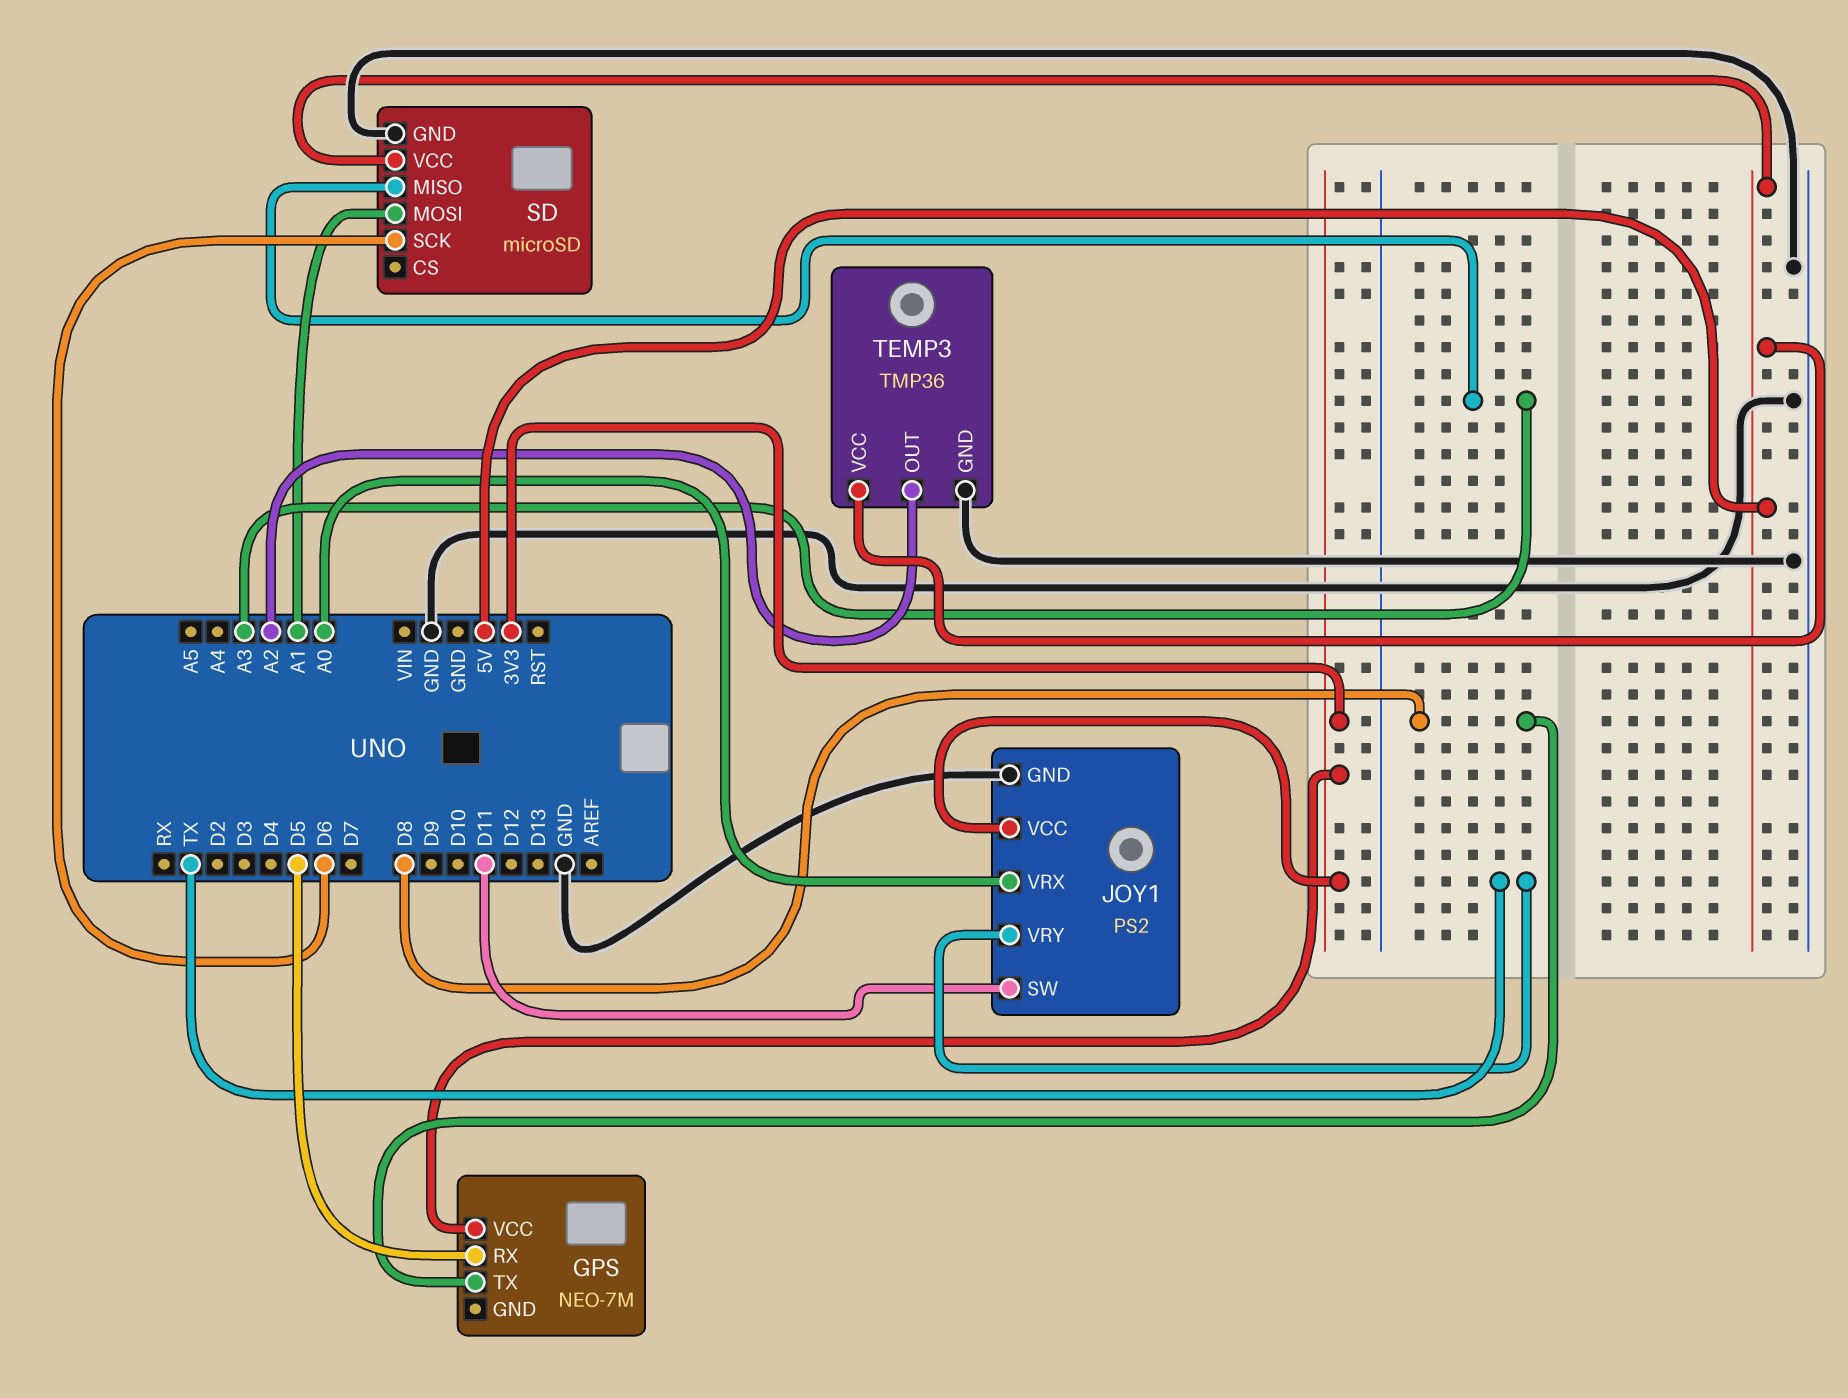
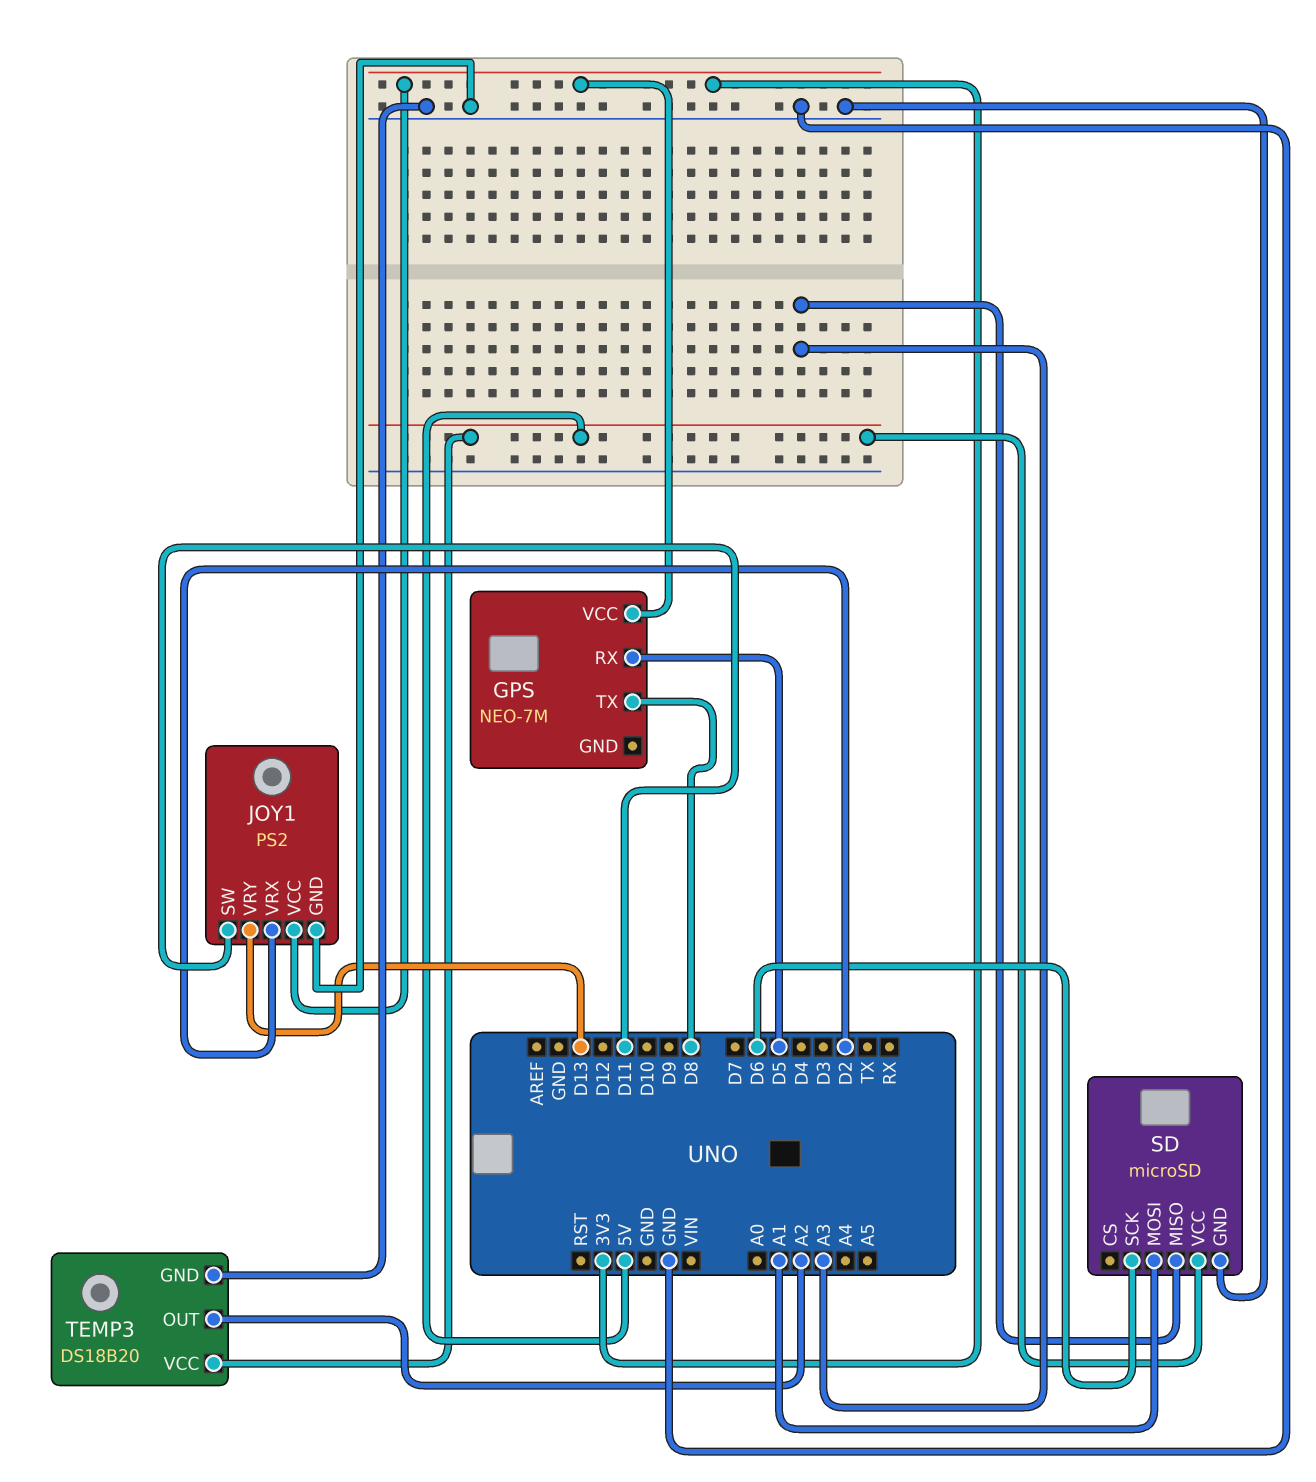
JOY1 pin VRX: A0 -> D2
JOY1 pin VRY: TX -> D13
TEMP3: TMP36 -> DS18B20

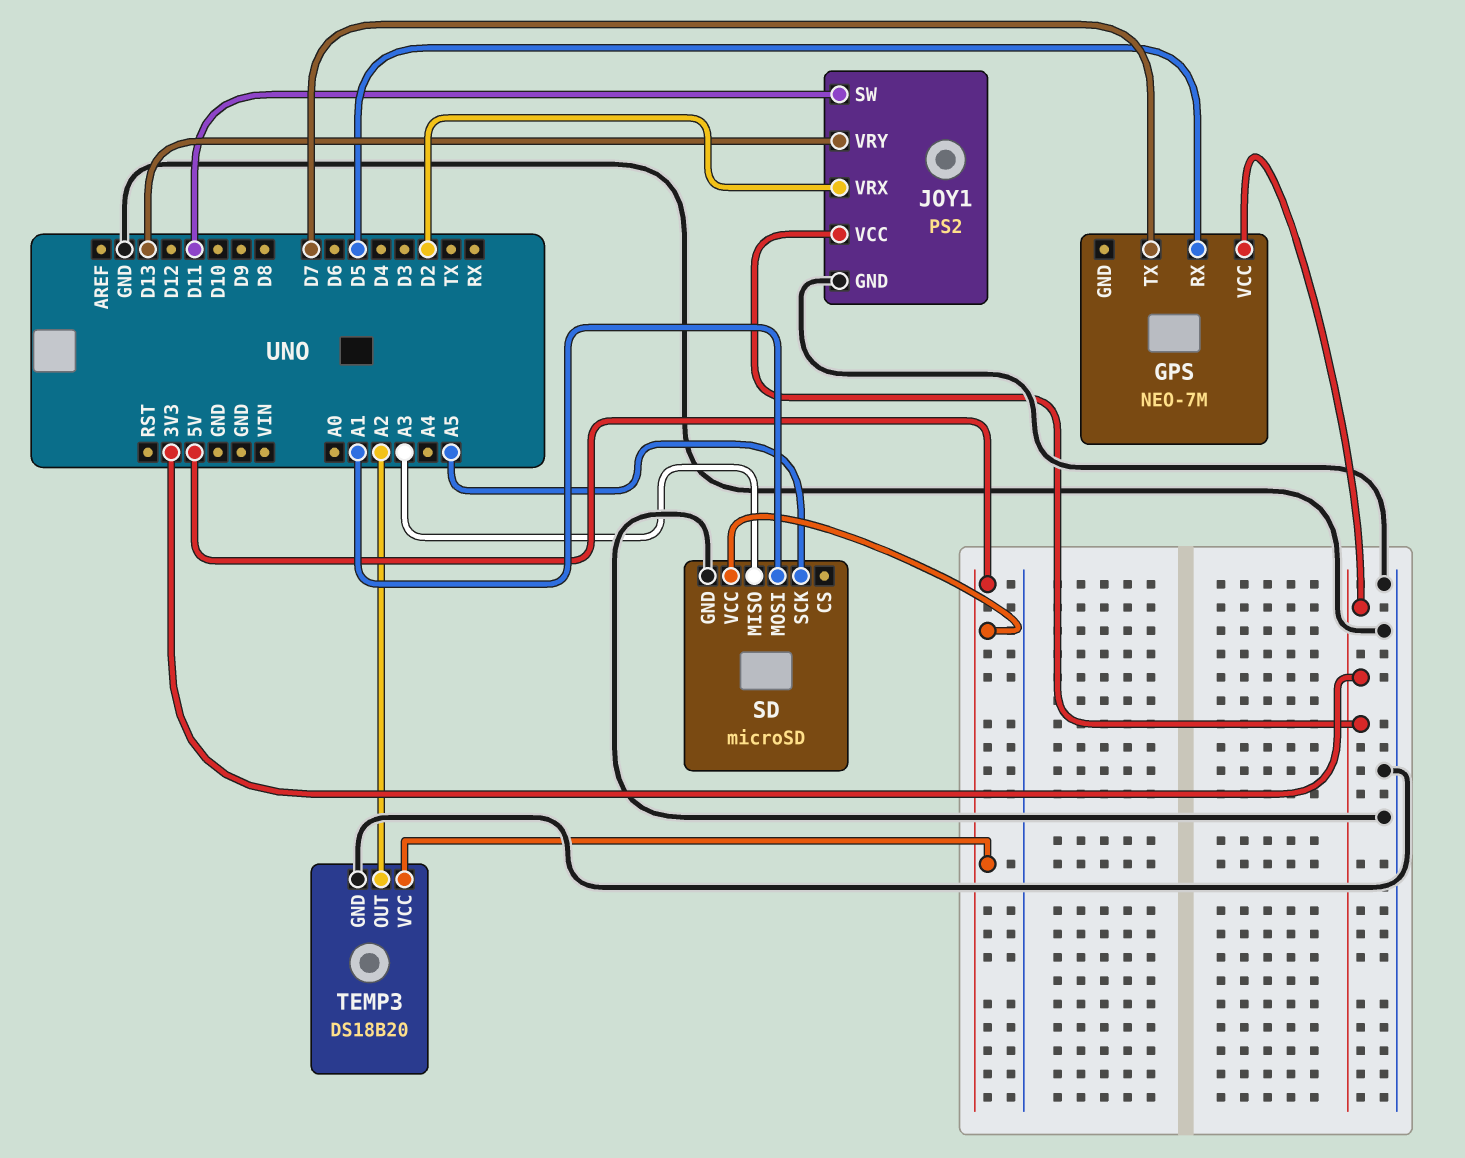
GPS pin TX: D8 -> D7
SD pin SCK: D6 -> A5

